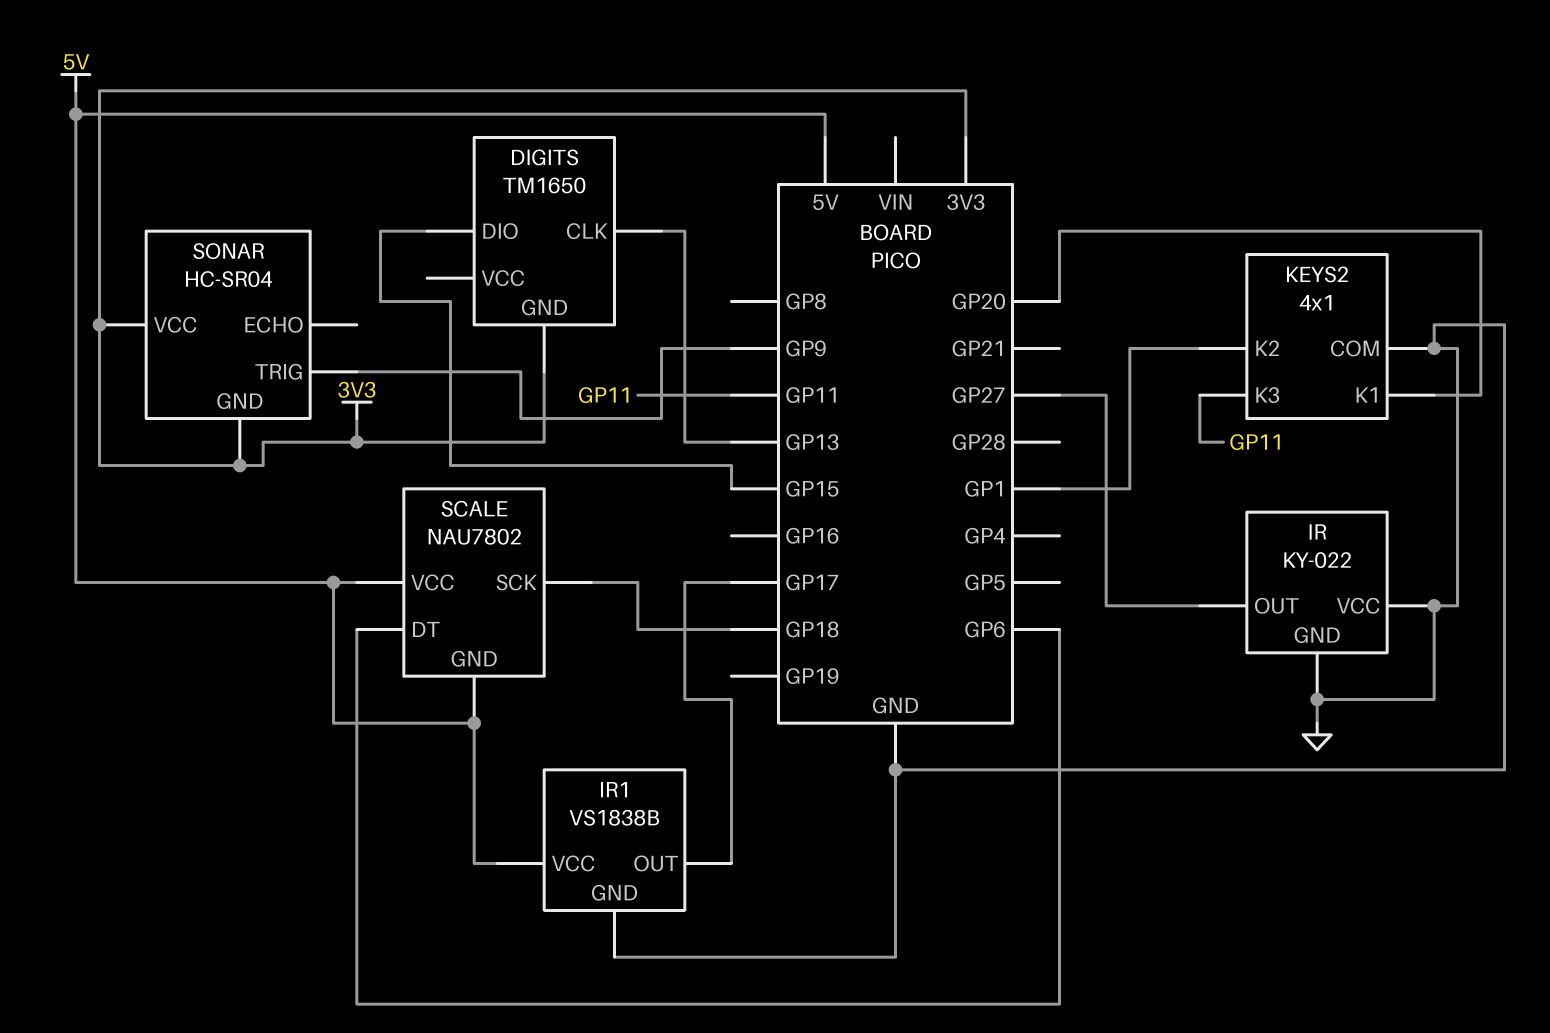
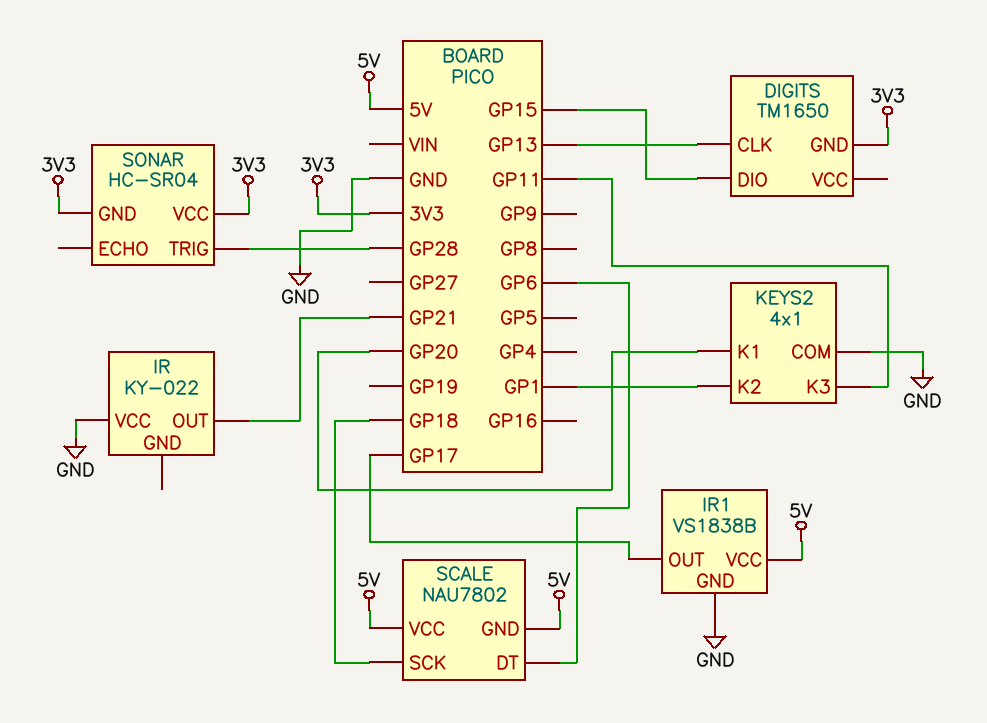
IR pin GND: GND -> none
IR pin OUT: GP27 -> GP21
SONAR pin TRIG: GP9 -> GP28

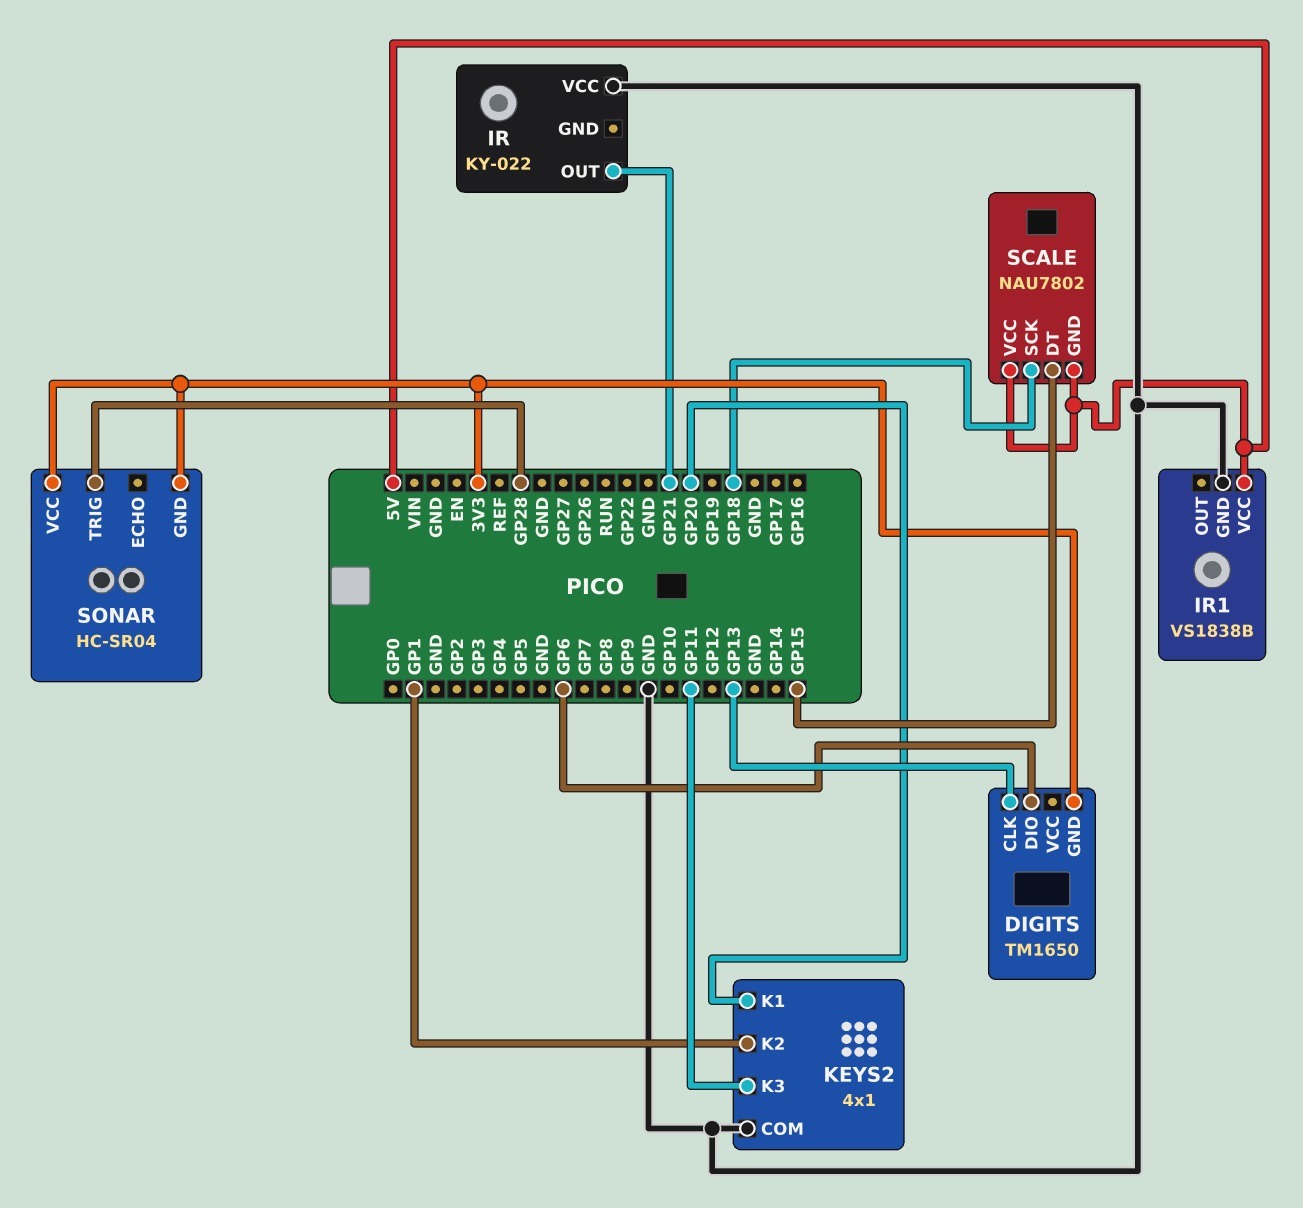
DIGITS pin DIO: GP15 -> GP6
IR1 pin OUT: GP17 -> none
SCALE pin DT: GP6 -> GP15

